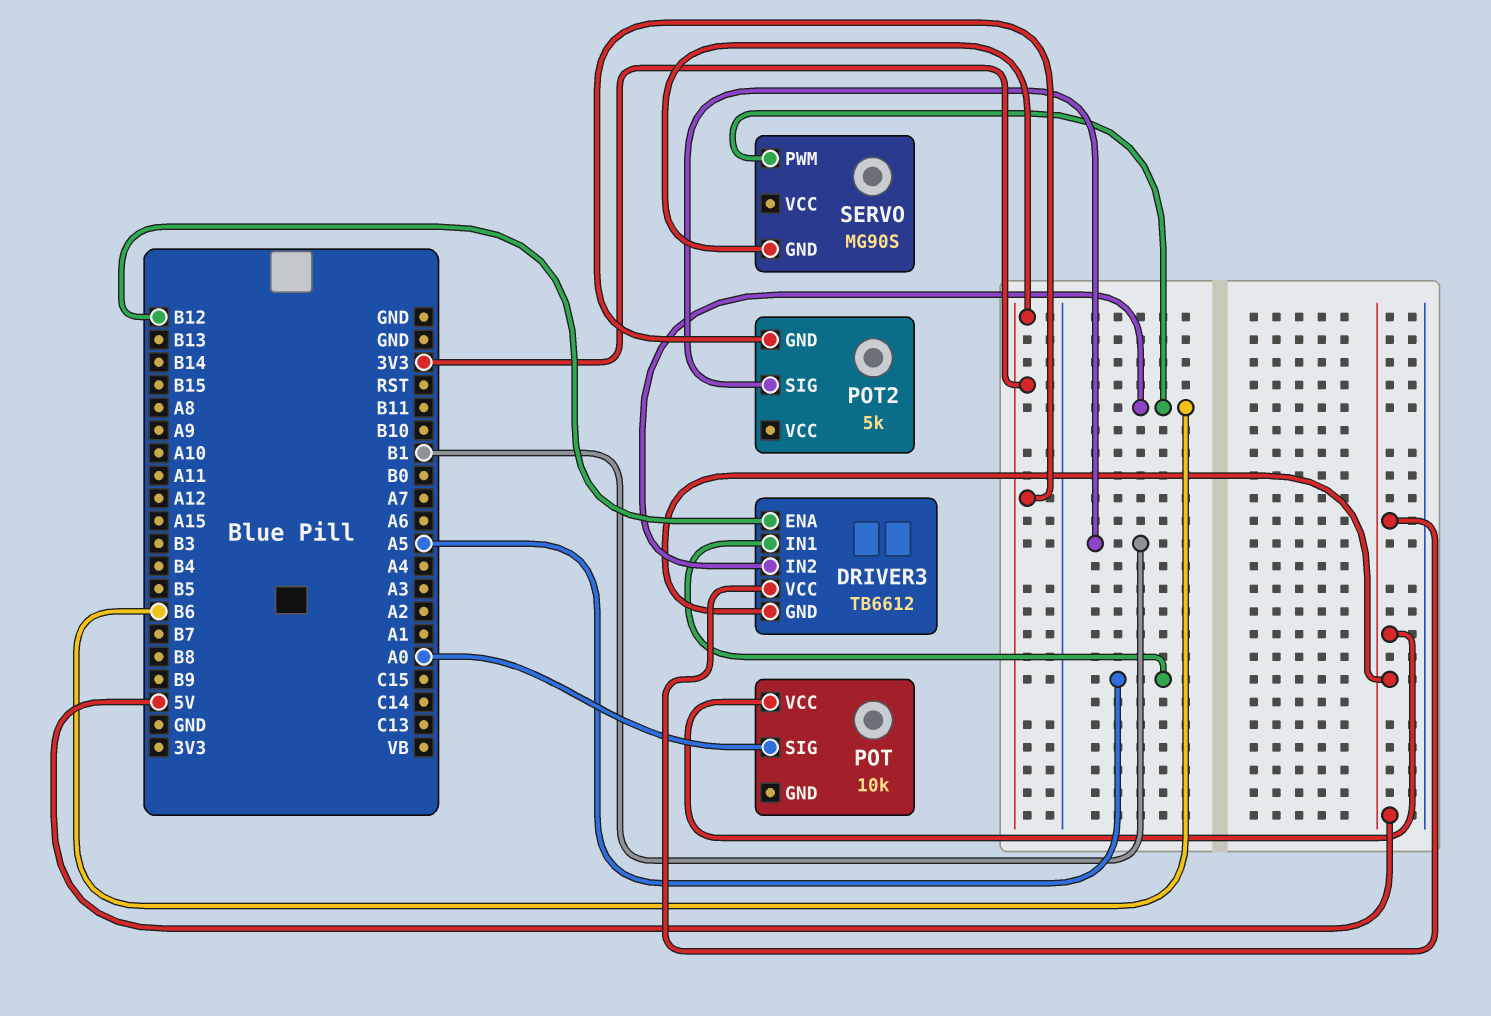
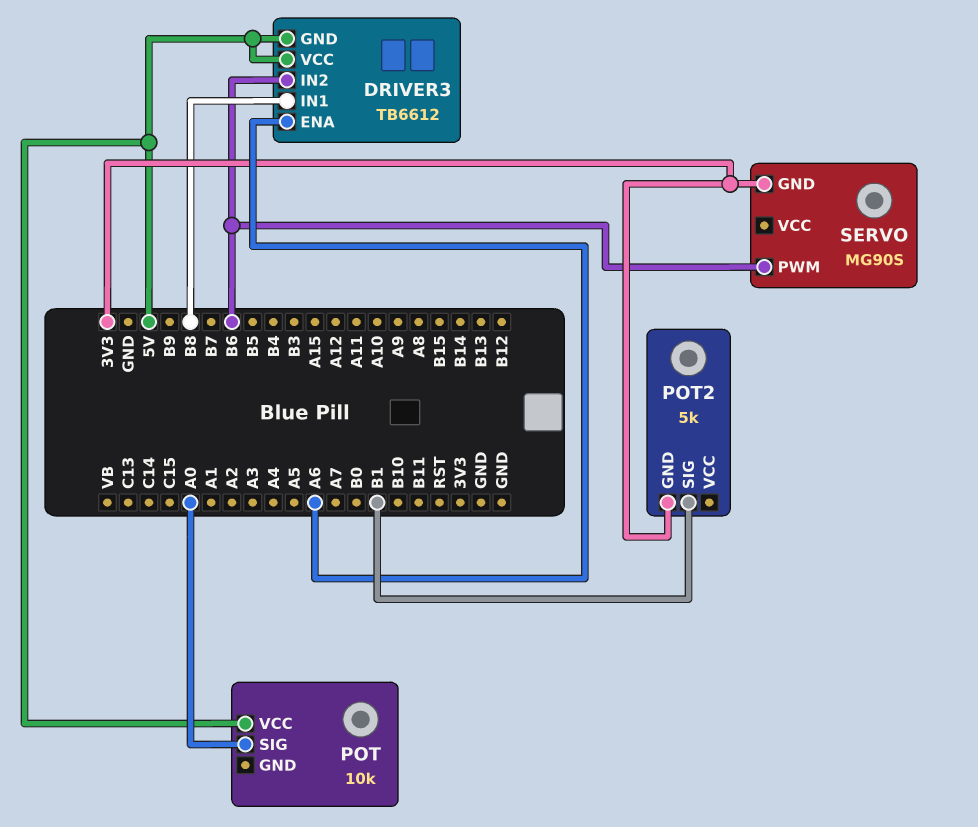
DRIVER3 pin ENA: B12 -> A6
DRIVER3 pin IN1: A5 -> B8

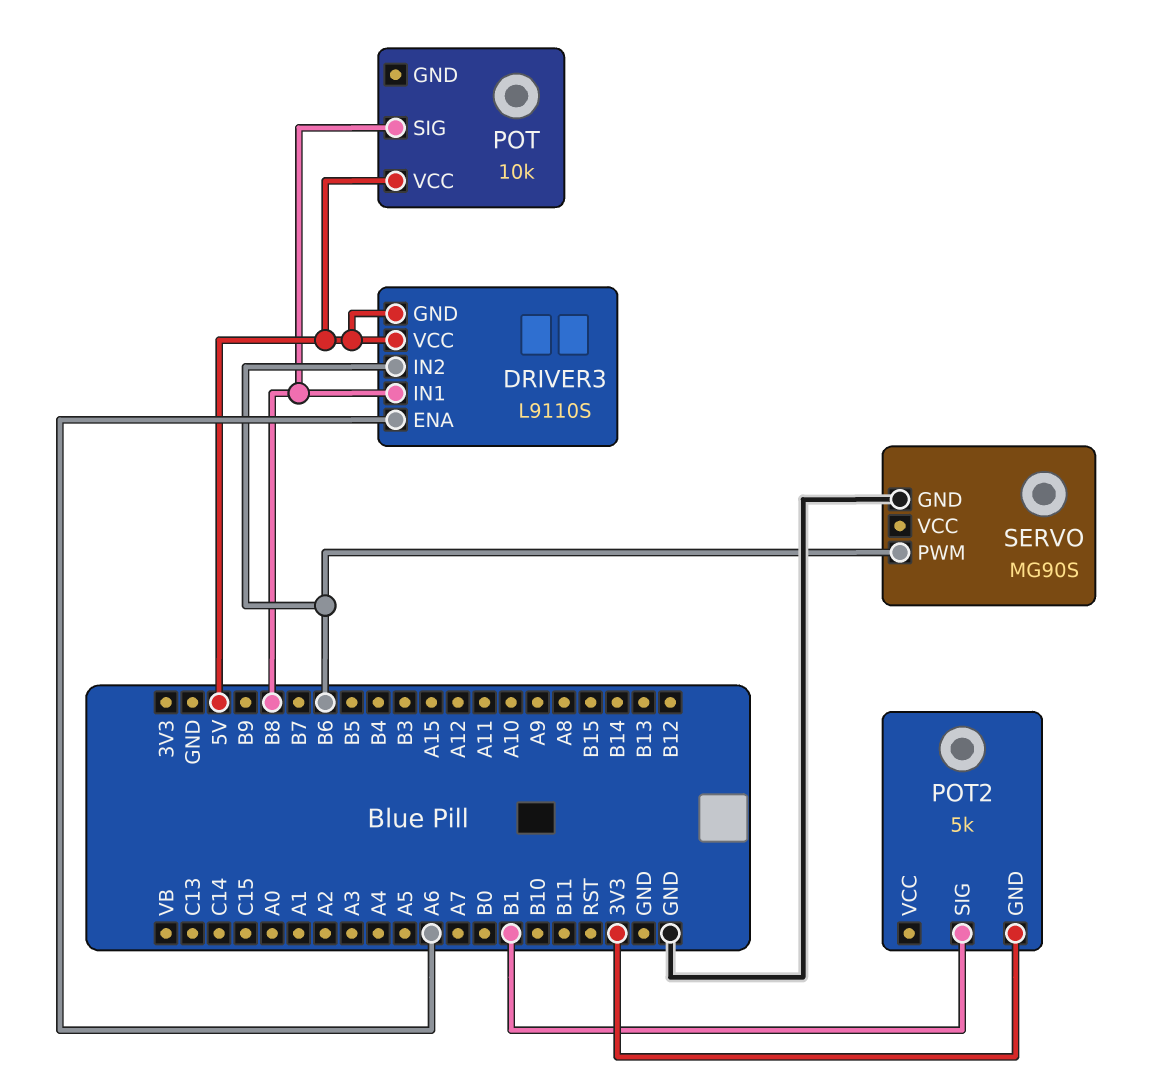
DRIVER3: TB6612 -> L9110S
POT pin SIG: A0 -> B8
SERVO pin GND: 3V3 -> GND

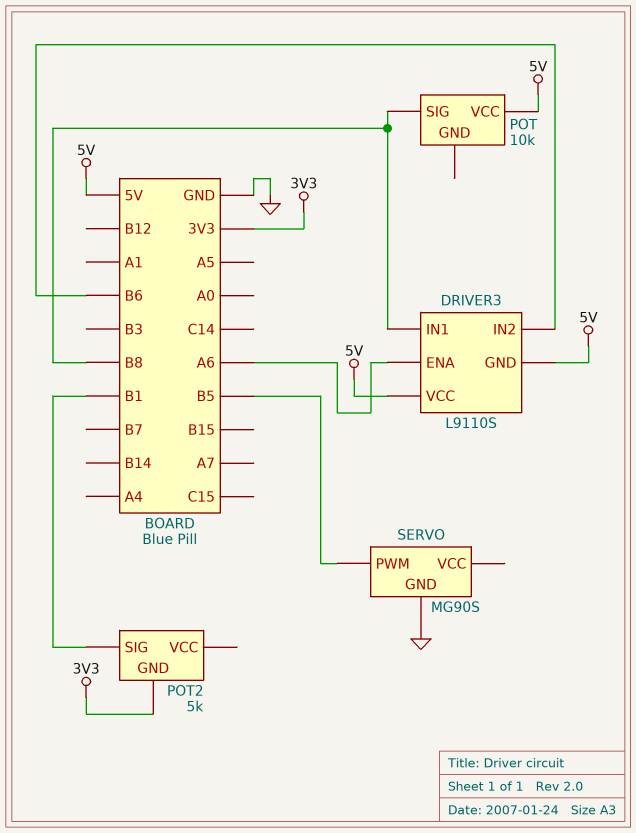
SERVO pin PWM: B6 -> B5

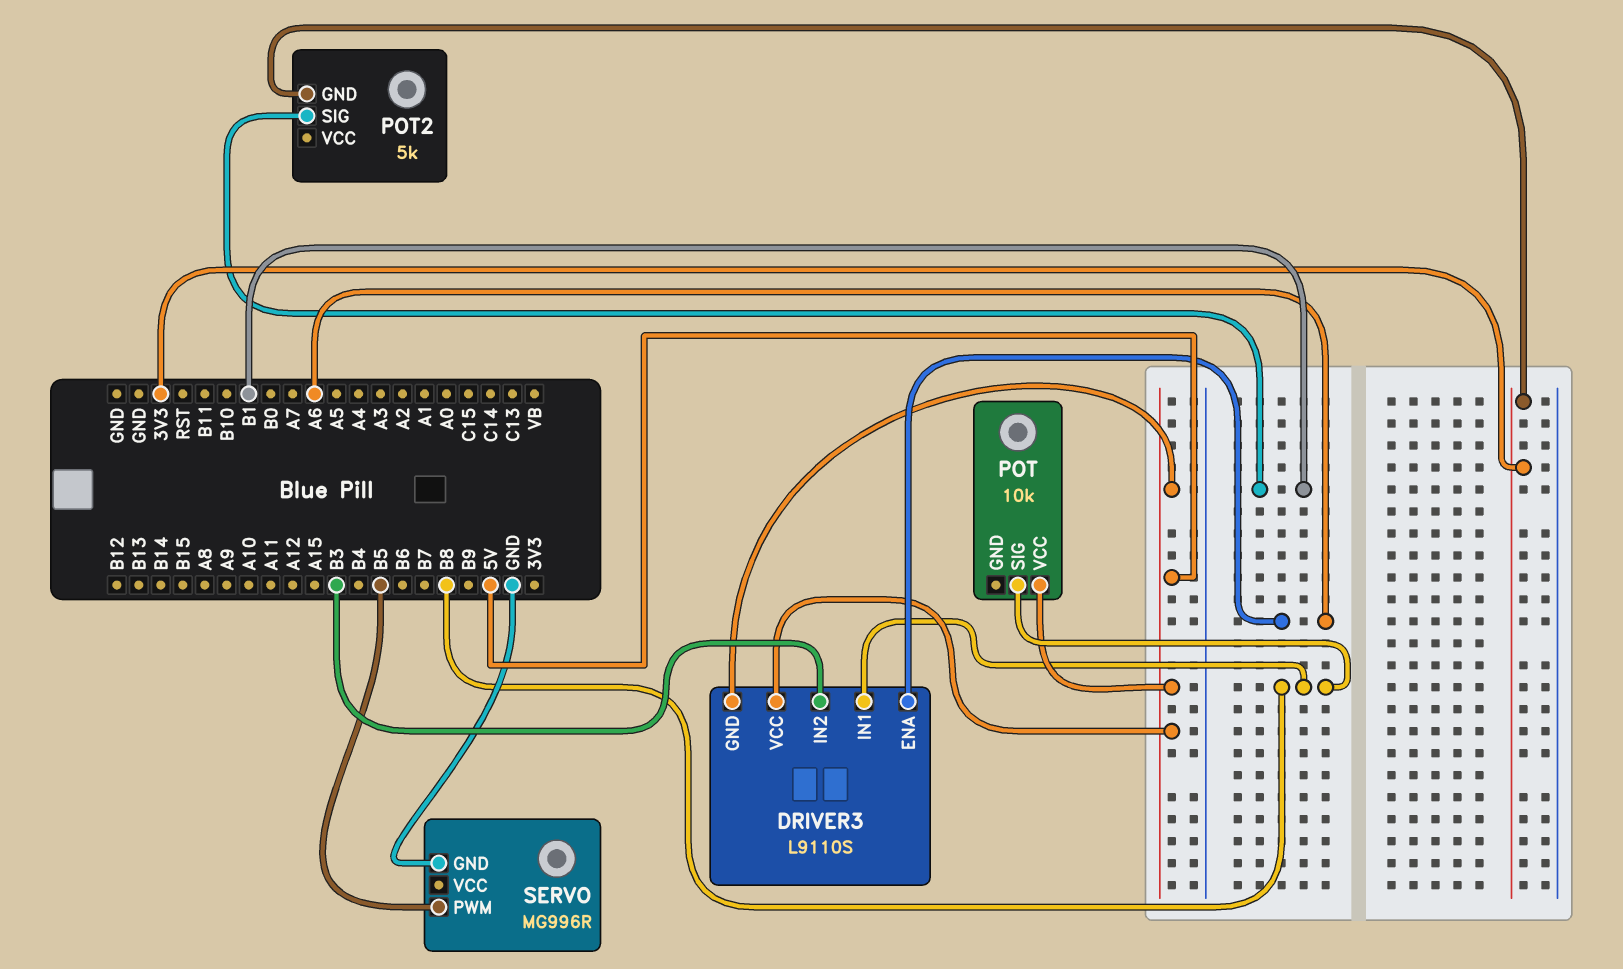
DRIVER3 pin IN2: B6 -> B3
SERVO: MG90S -> MG996R

